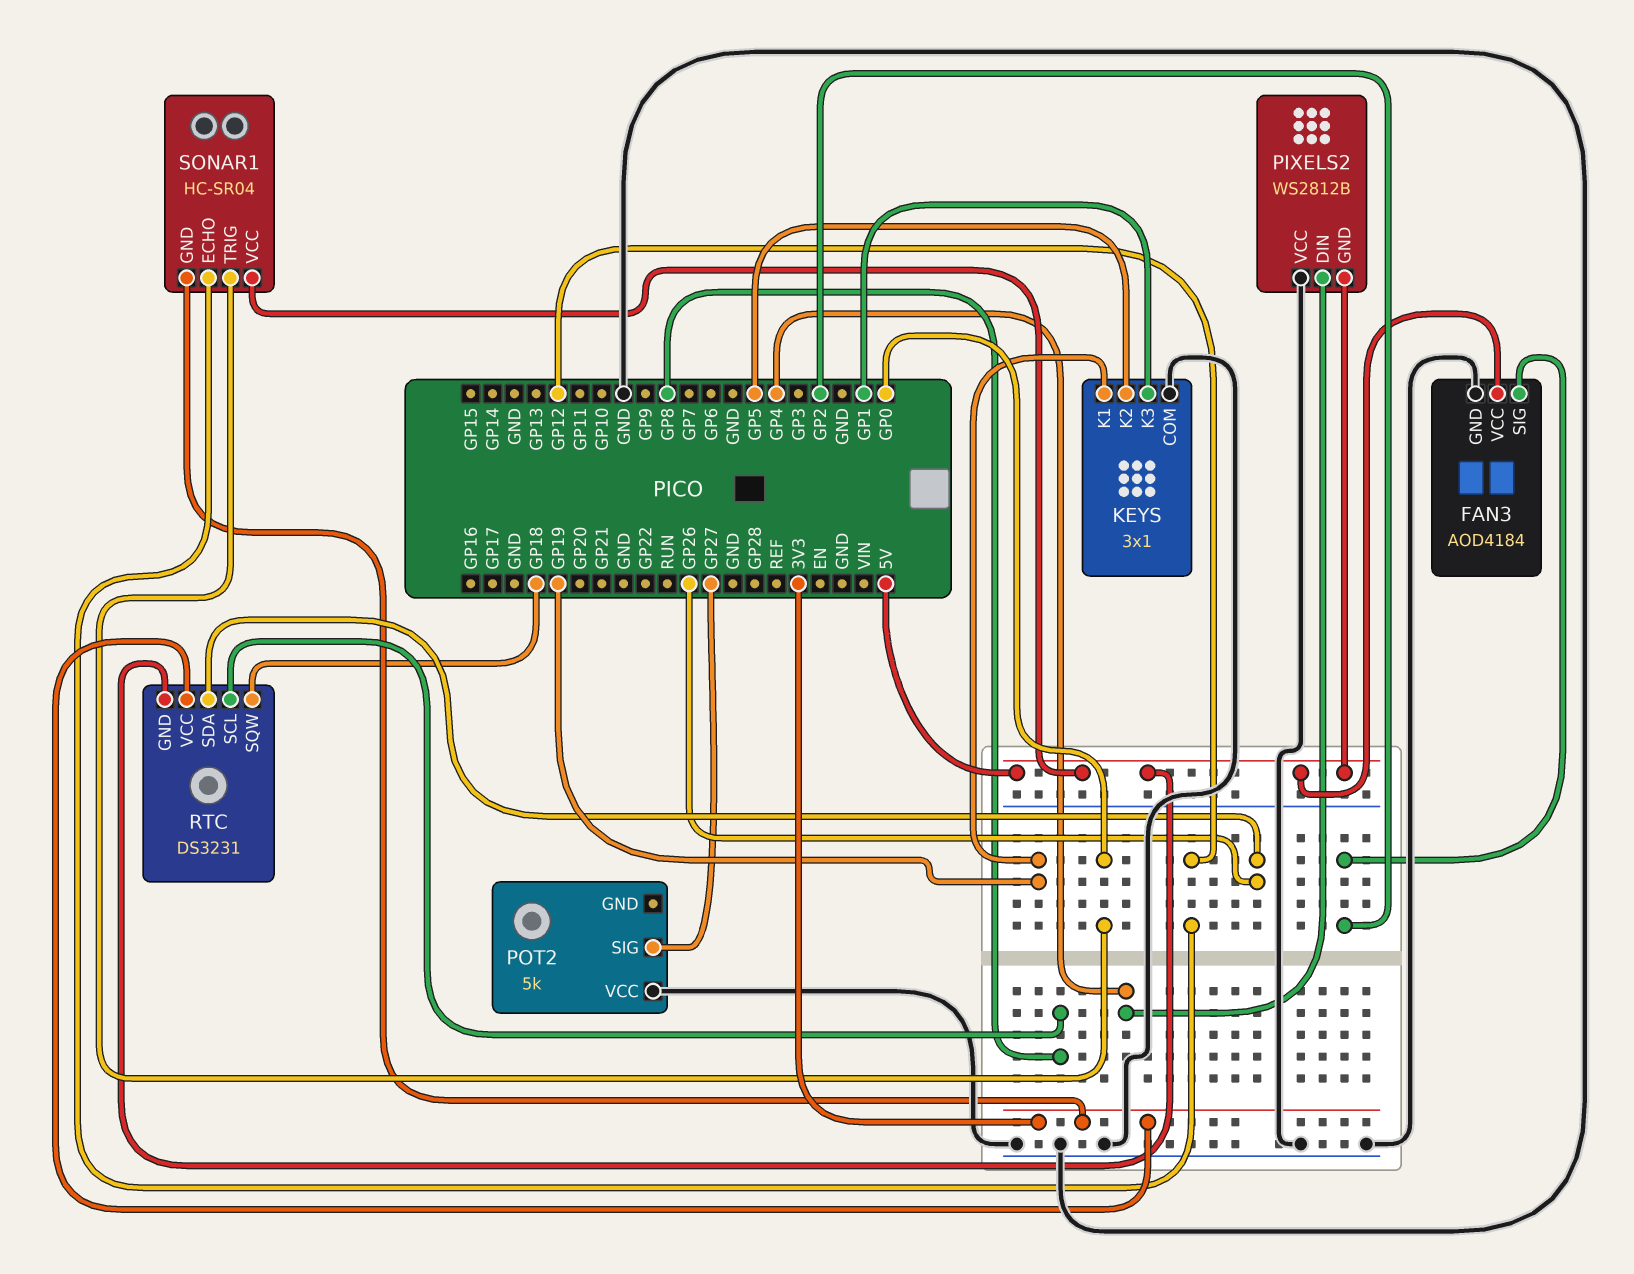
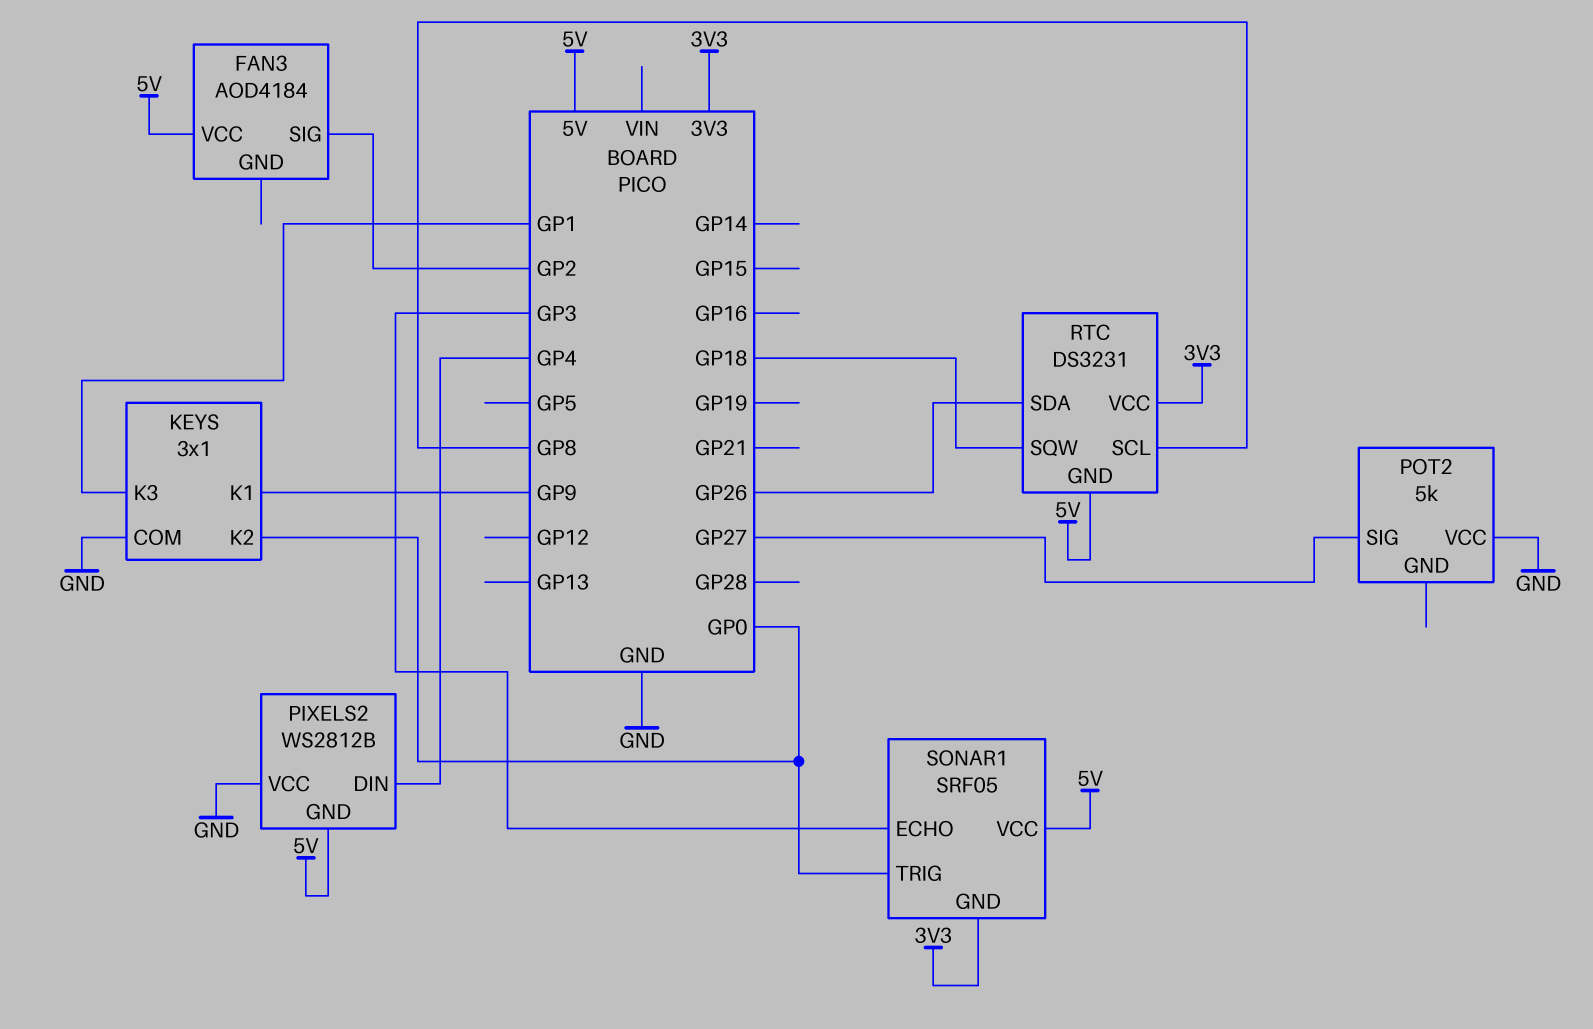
FAN3 pin GND: GND -> none
KEYS pin K1: GP19 -> GP9
KEYS pin K2: GP5 -> GP0
SONAR1: HC-SR04 -> SRF05
SONAR1 pin ECHO: GP12 -> GP3

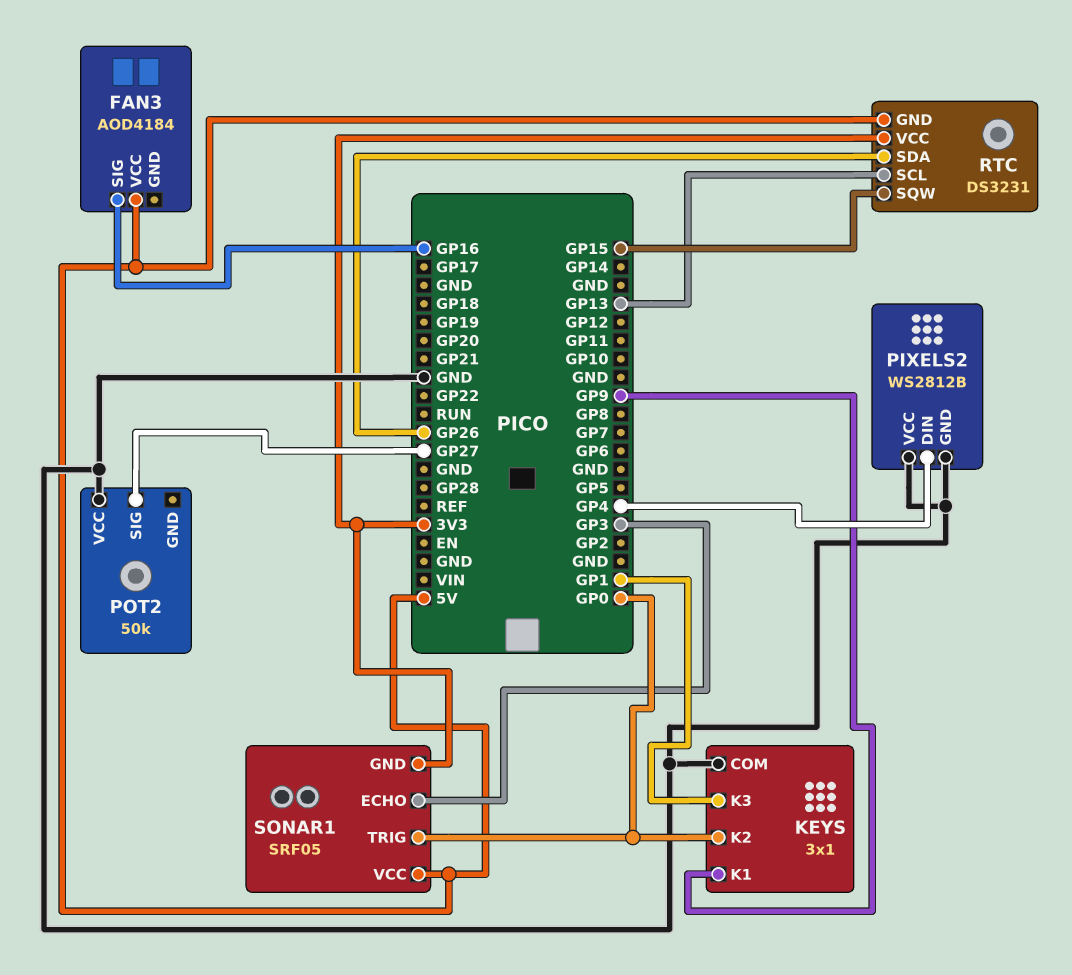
FAN3 pin SIG: GP2 -> GP16
PIXELS2 pin GND: 5V -> GND
POT2: 5k -> 50k
RTC pin SCL: GP8 -> GP13
RTC pin SQW: GP18 -> GP15

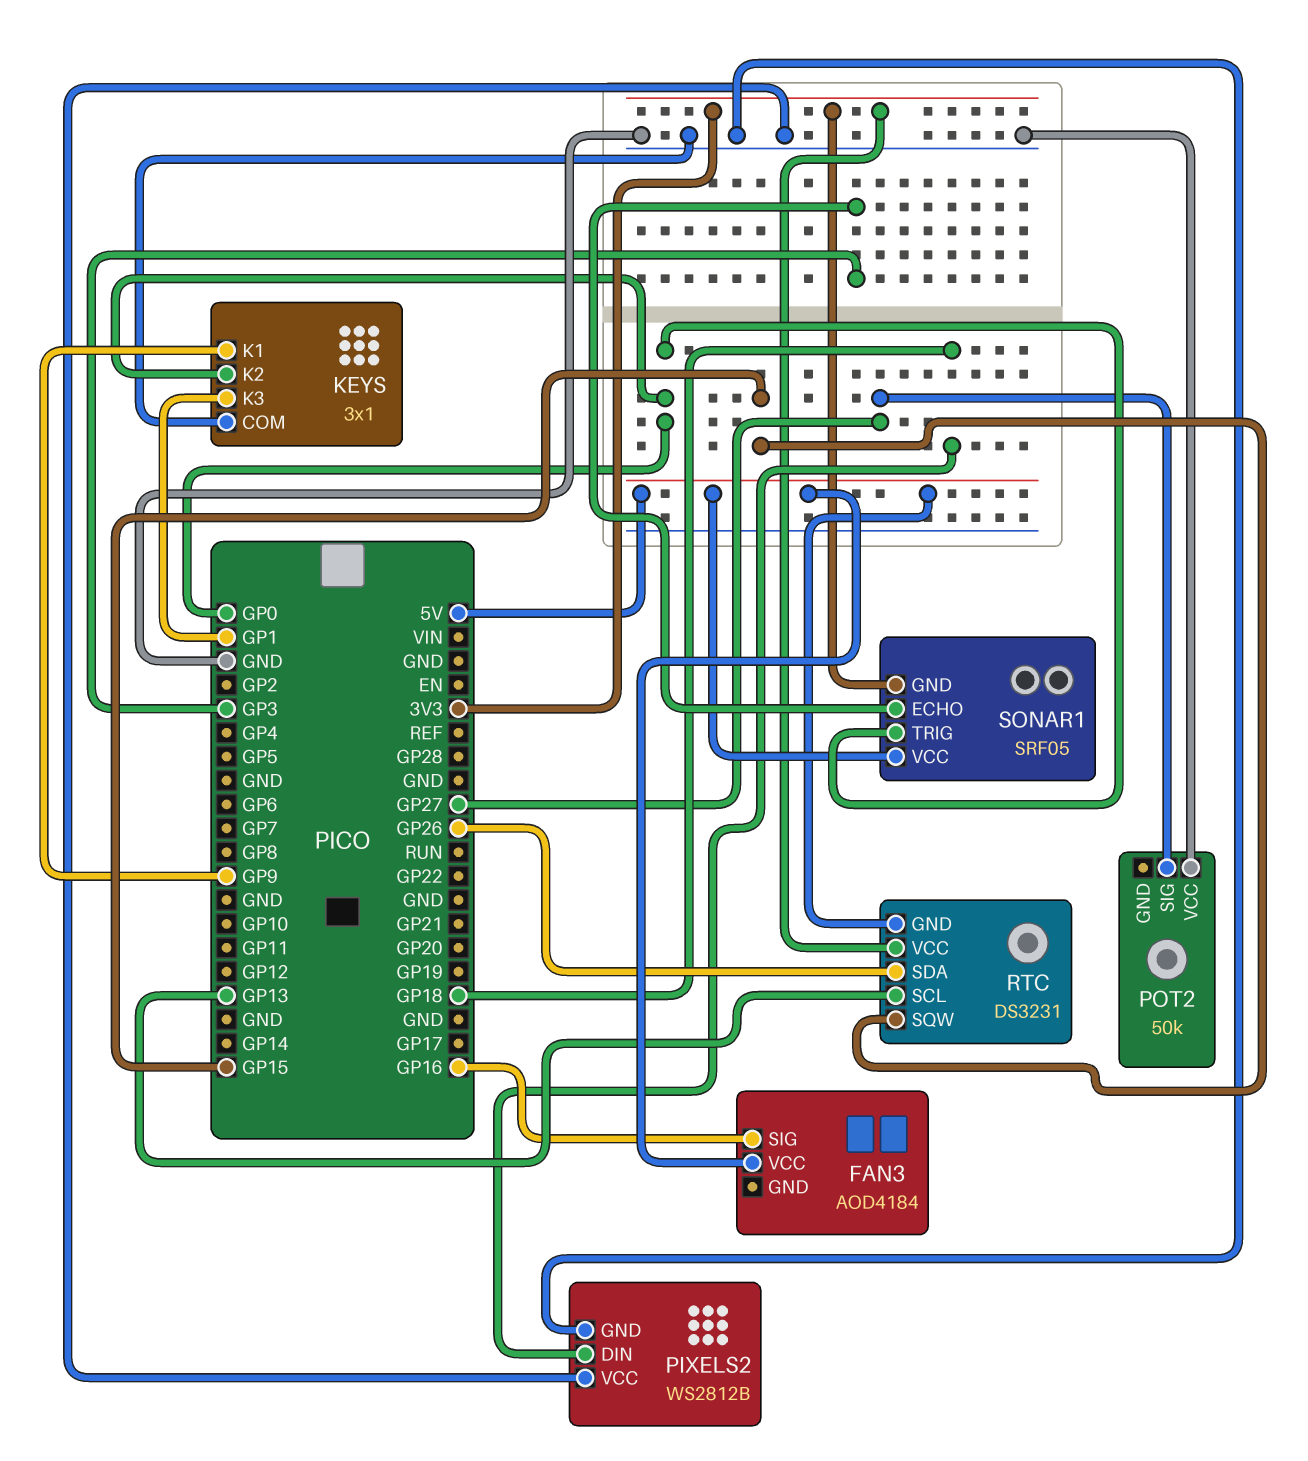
PIXELS2 pin DIN: GP4 -> GP18

